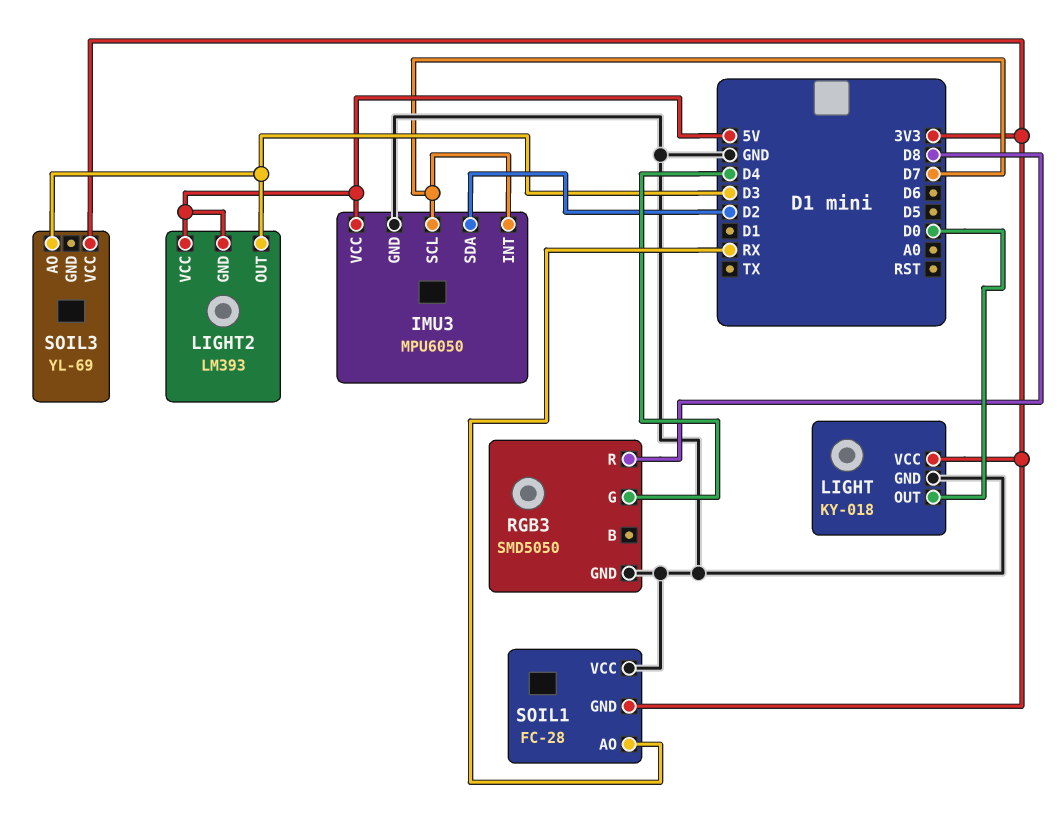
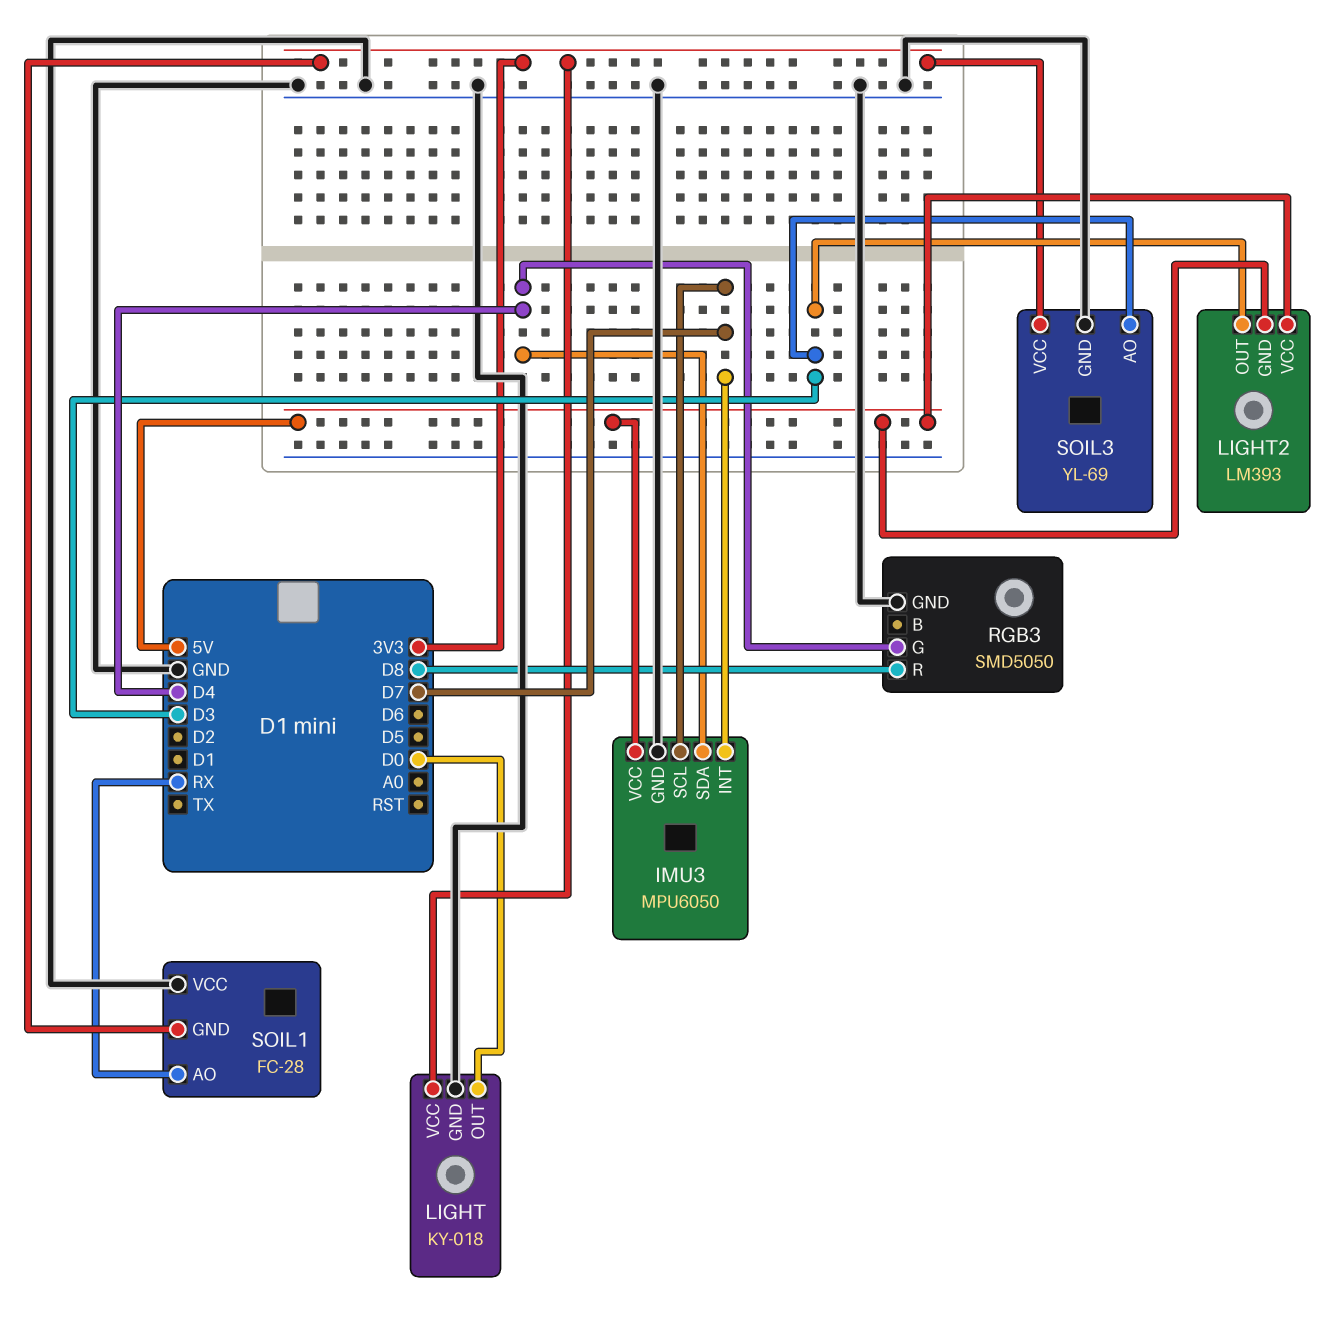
IMU3 pin SDA: D2 -> D4
SOIL3 pin GND: none -> GND

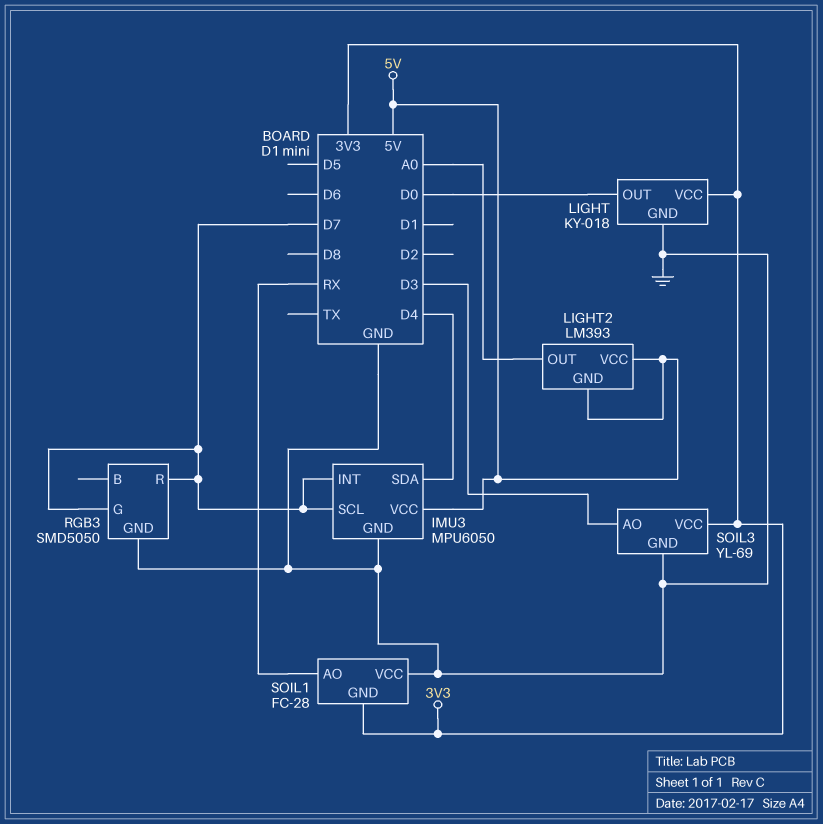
LIGHT2 pin OUT: D3 -> A0
RGB3 pin G: D4 -> D7
RGB3 pin R: D8 -> D7

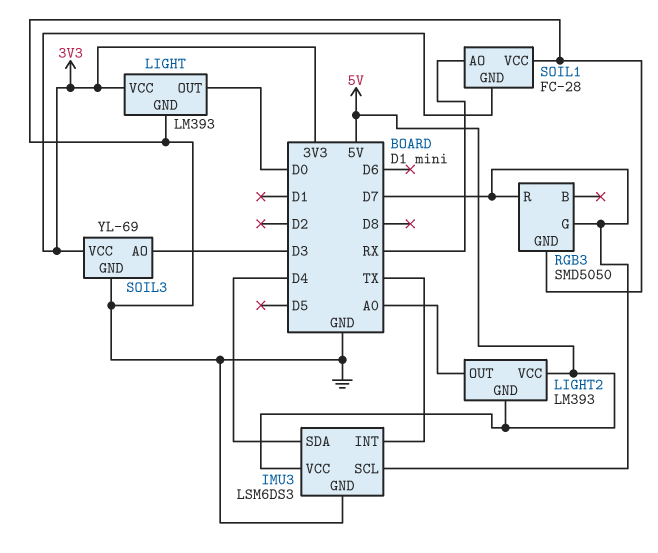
IMU3: MPU6050 -> LSM6DS3
IMU3 pin INT: D7 -> TX
LIGHT: KY-018 -> LM393

